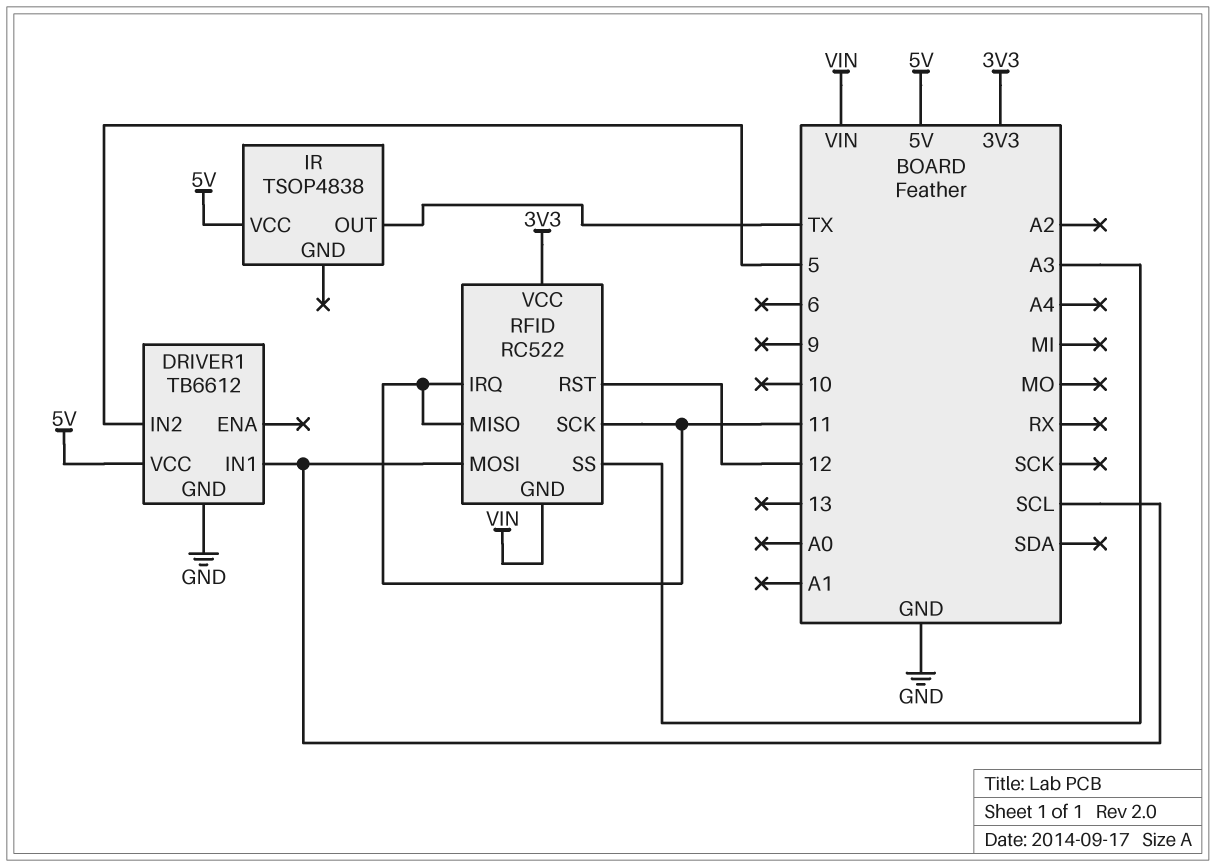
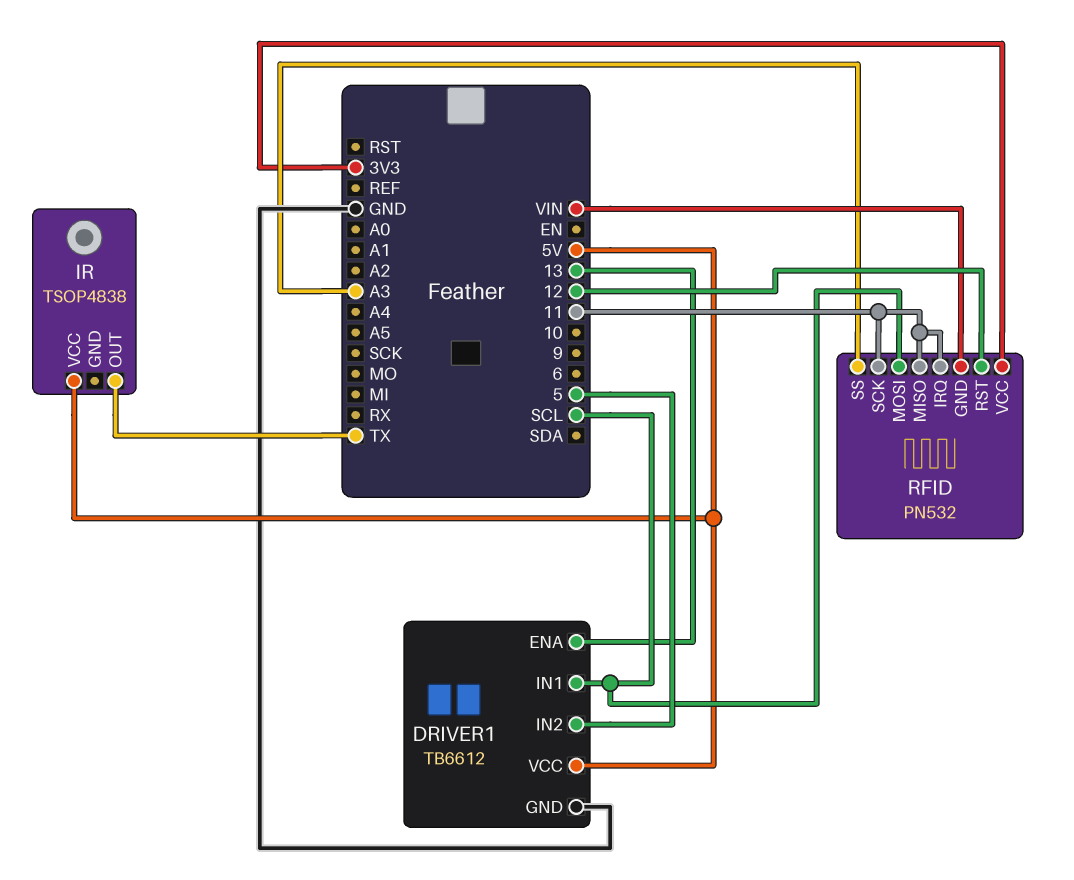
DRIVER1 pin ENA: none -> 13
RFID: RC522 -> PN532

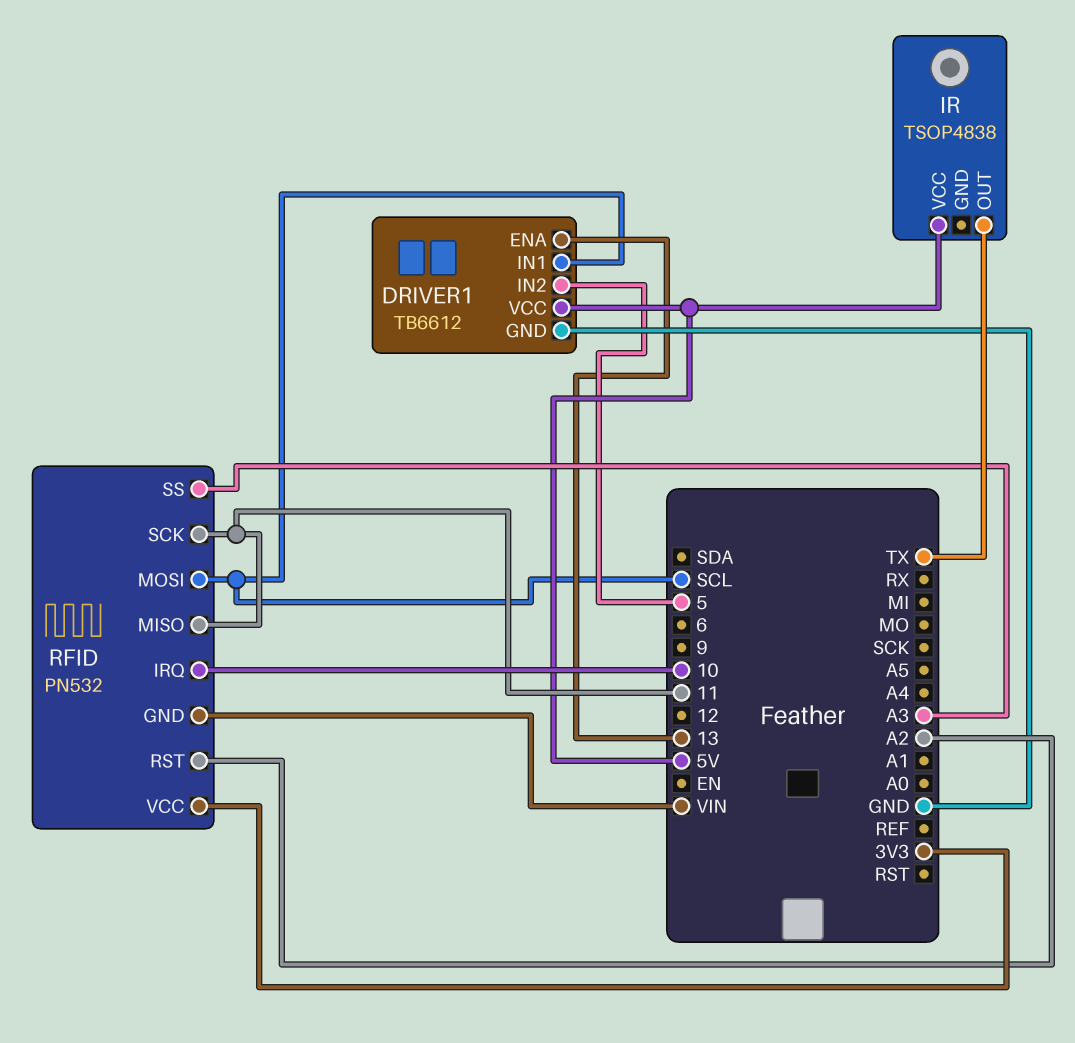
RFID pin IRQ: 11 -> 10
RFID pin RST: 12 -> A2

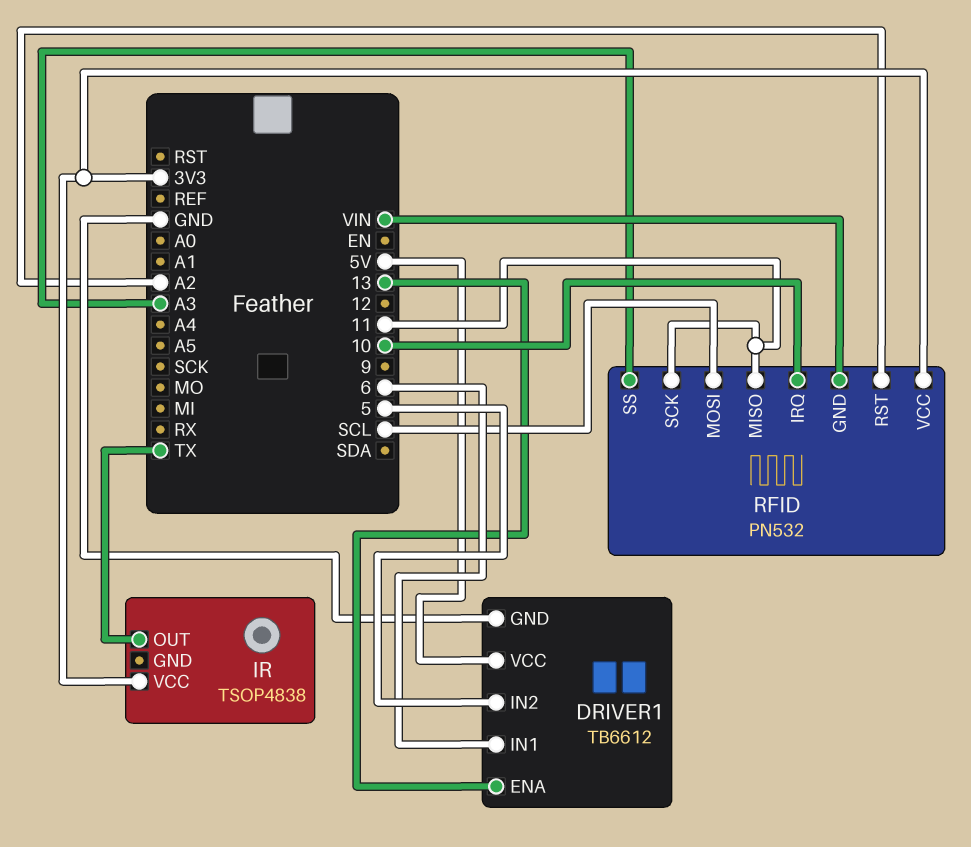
DRIVER1 pin IN1: SCL -> 6
IR pin VCC: 5V -> 3V3

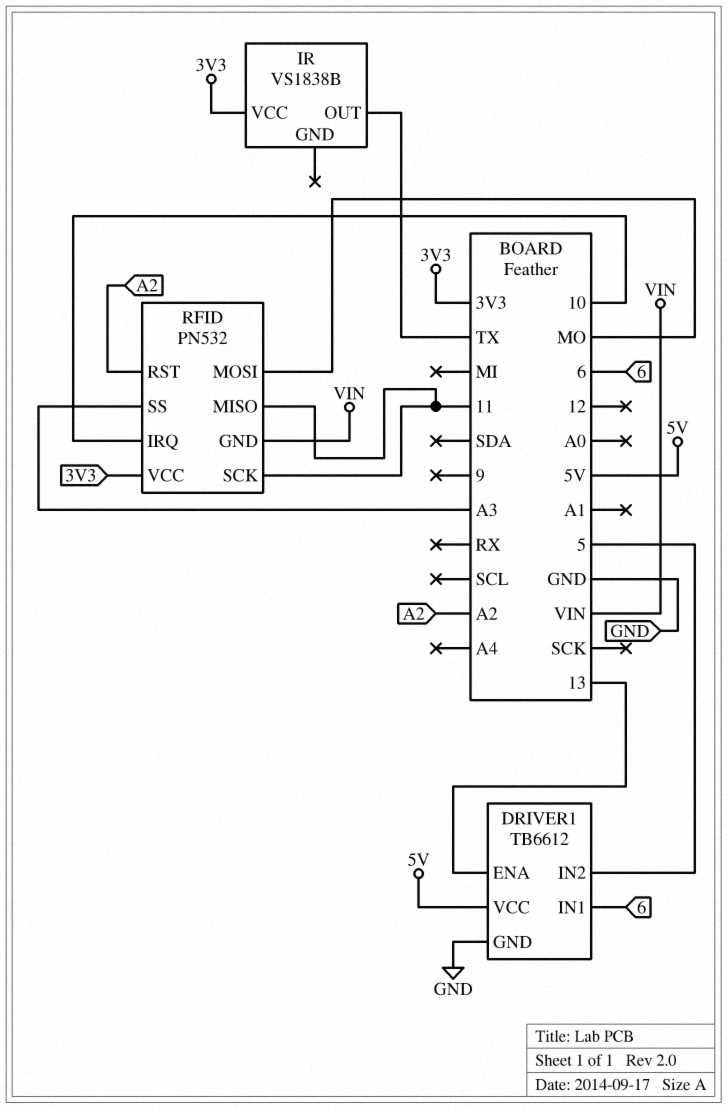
IR: TSOP4838 -> VS1838B
RFID pin MOSI: SCL -> MO

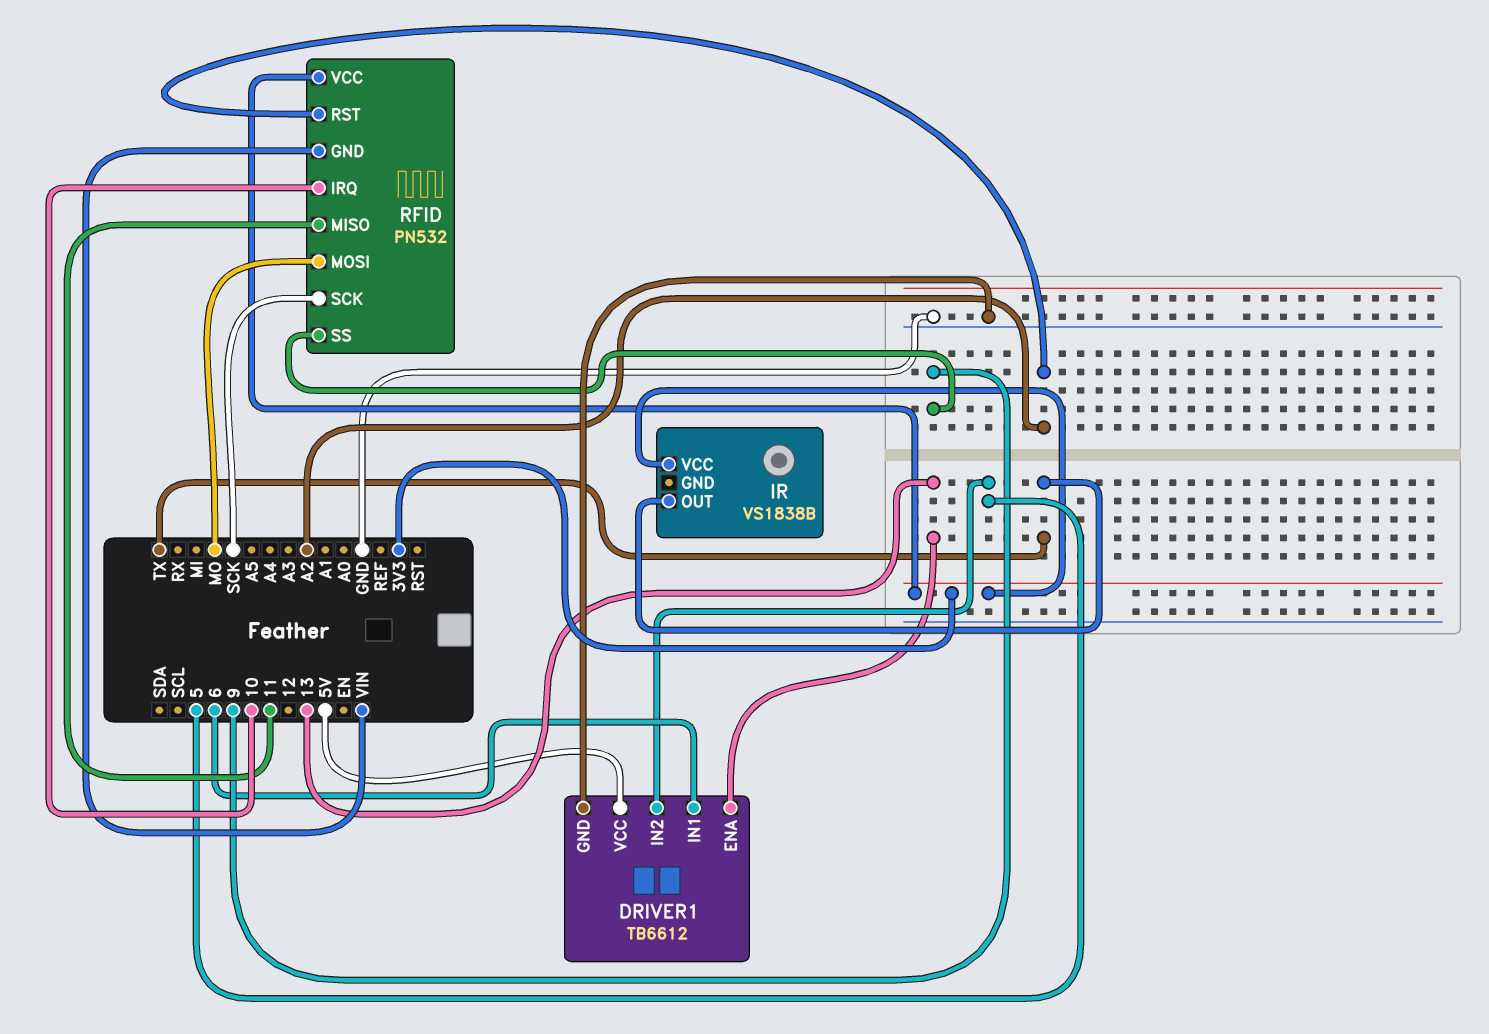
RFID pin SCK: 11 -> SCK
RFID pin SS: A3 -> 9

